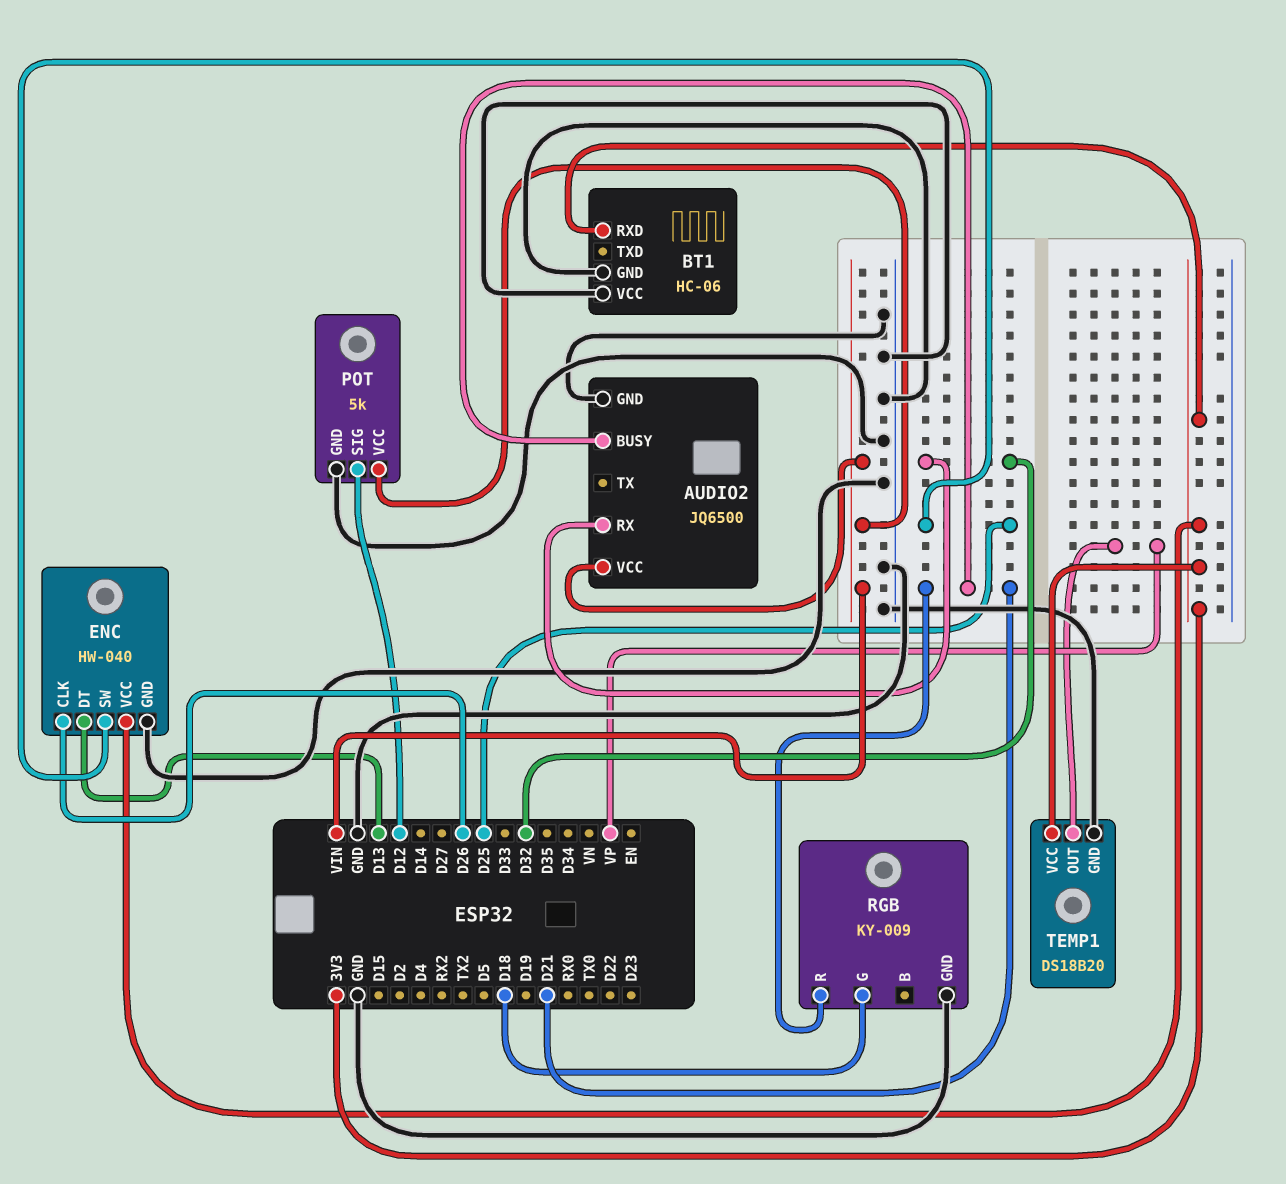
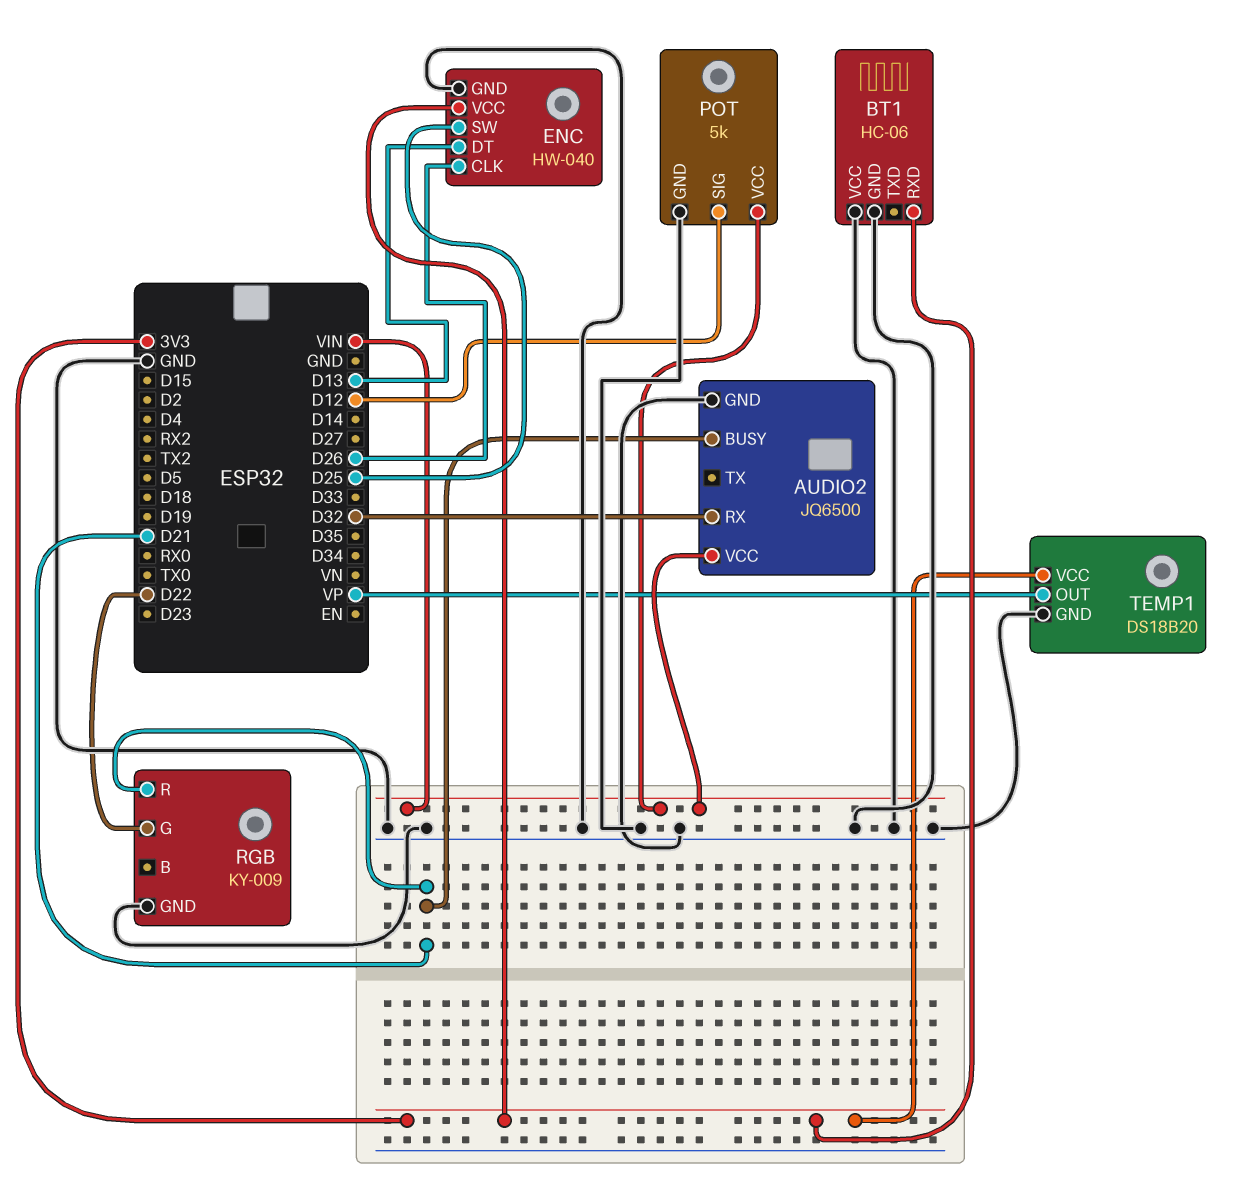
RGB pin G: D18 -> D22

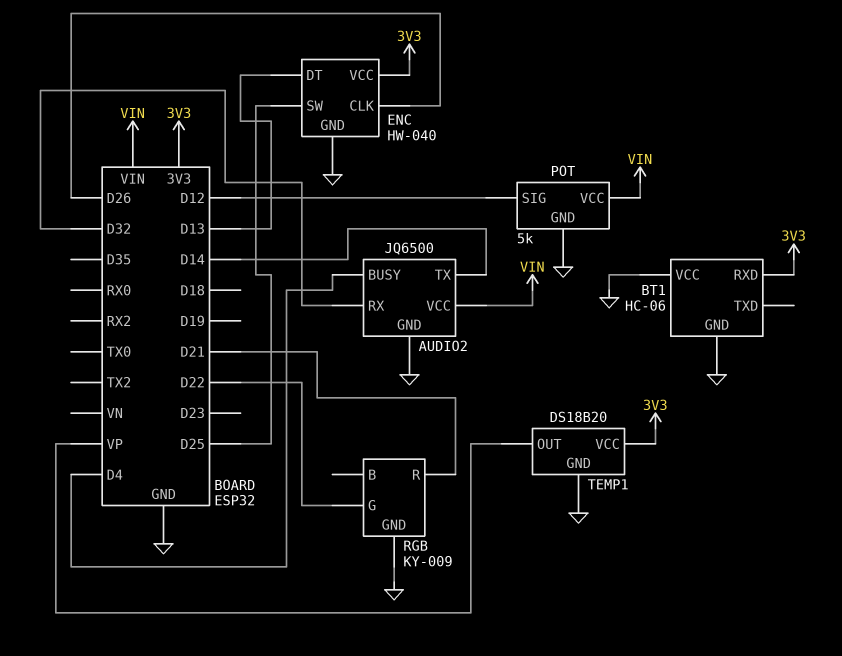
AUDIO2 pin BUSY: D21 -> D4
AUDIO2 pin TX: none -> D14

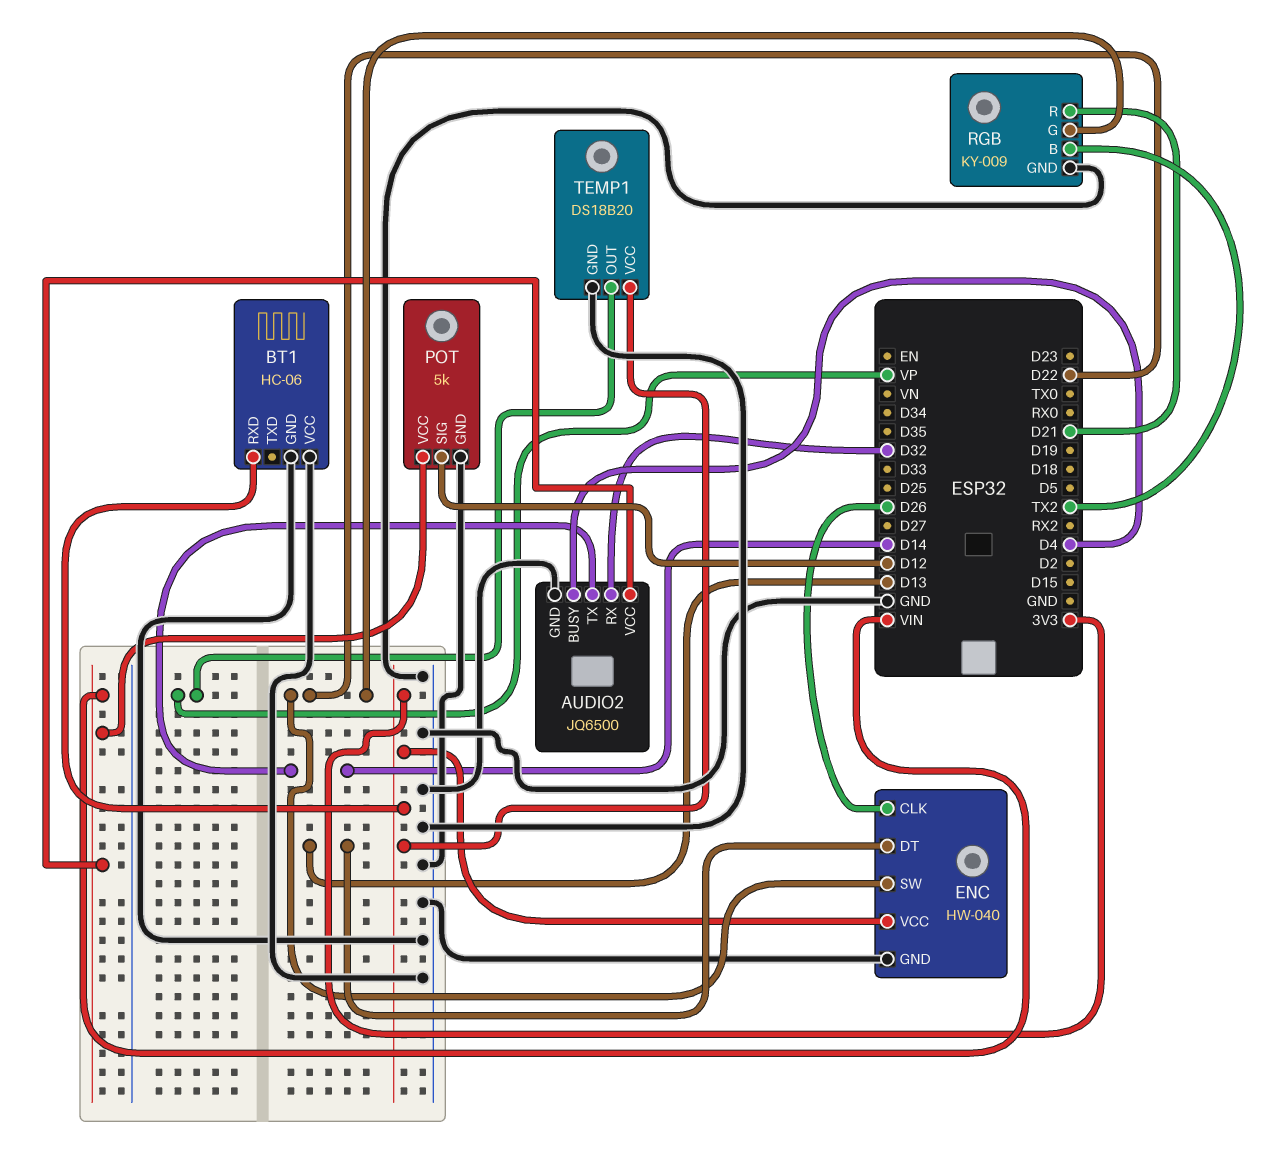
ENC pin SW: D25 -> D22
RGB pin B: none -> TX2

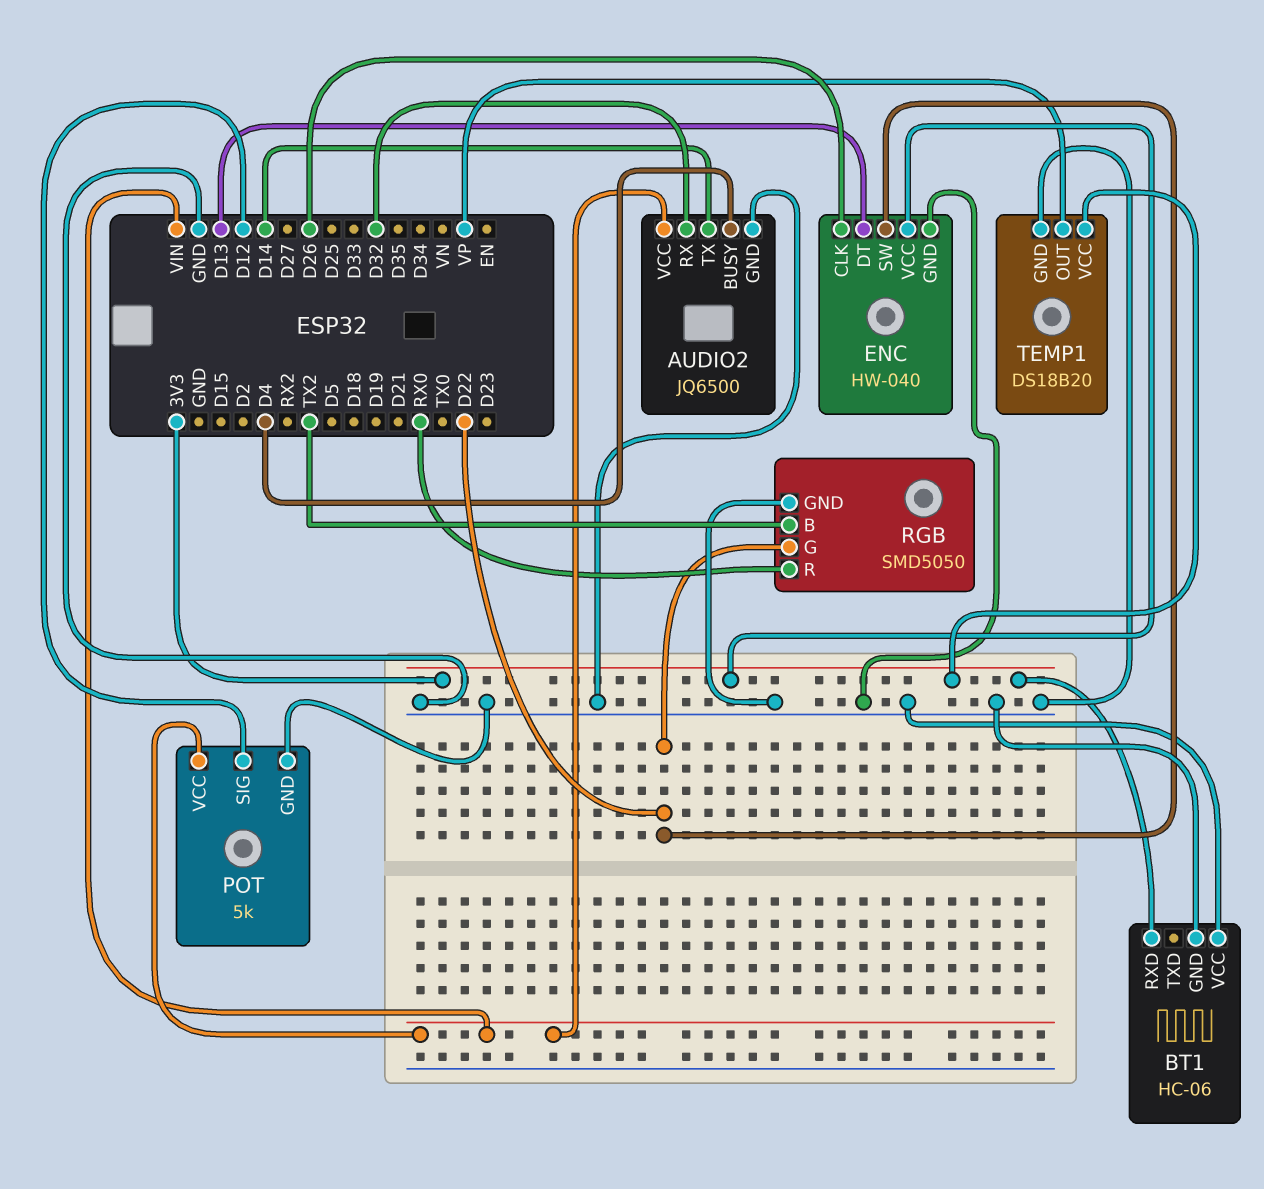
RGB: KY-009 -> SMD5050
RGB pin R: D21 -> RX0

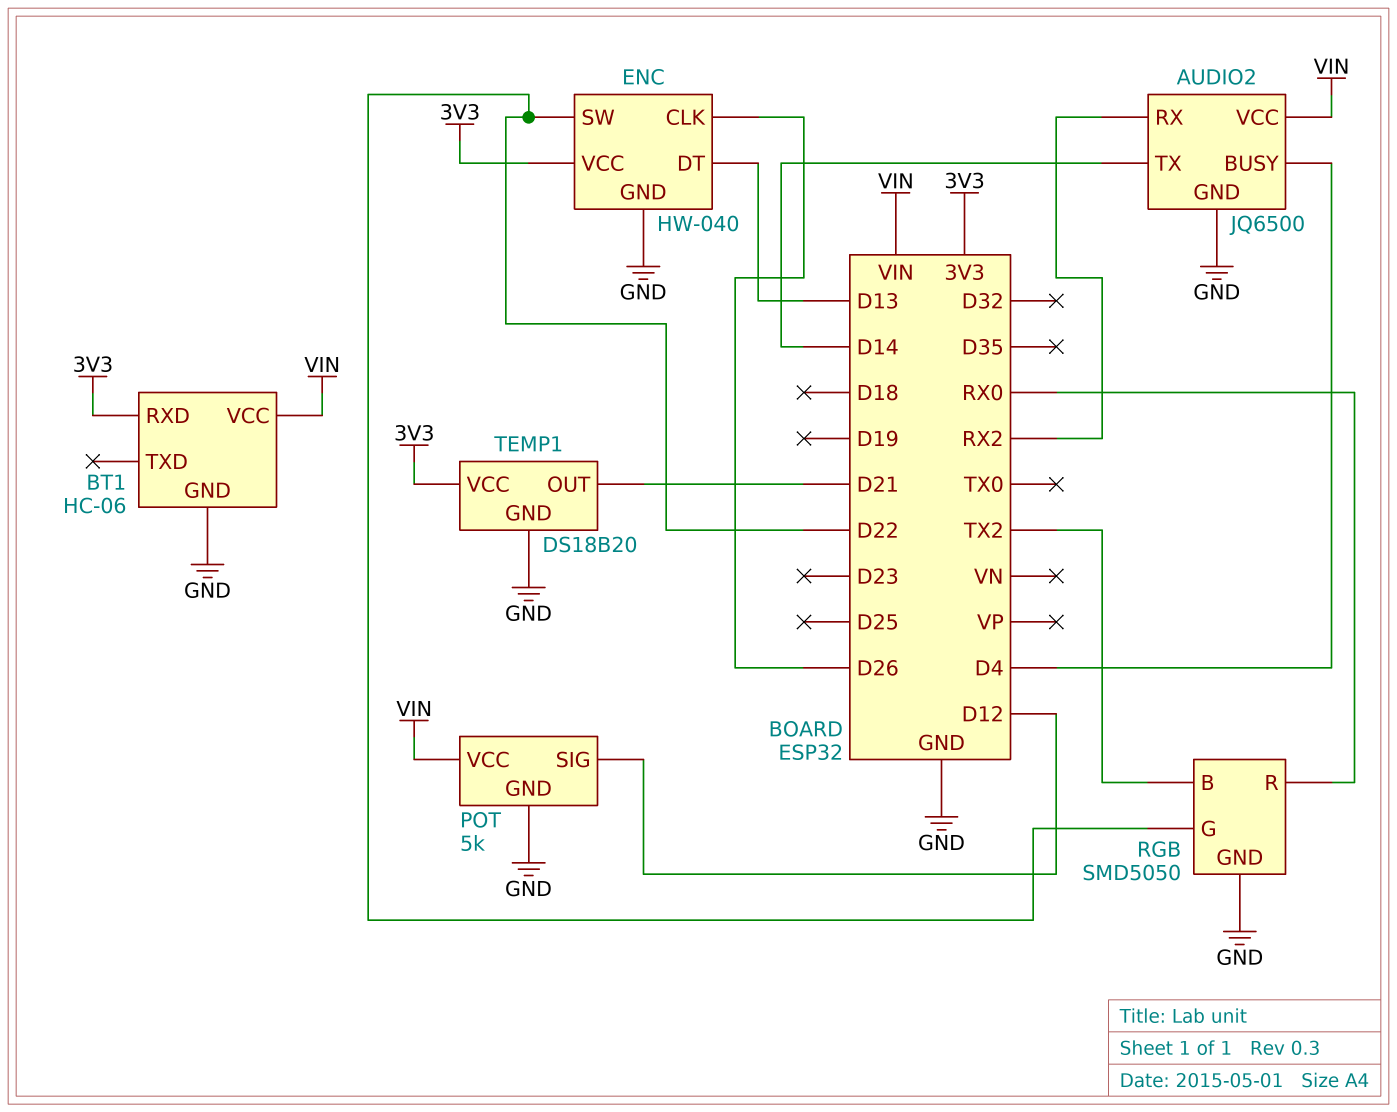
AUDIO2 pin RX: D32 -> RX2
BT1 pin VCC: GND -> VIN
TEMP1 pin OUT: VP -> D21

